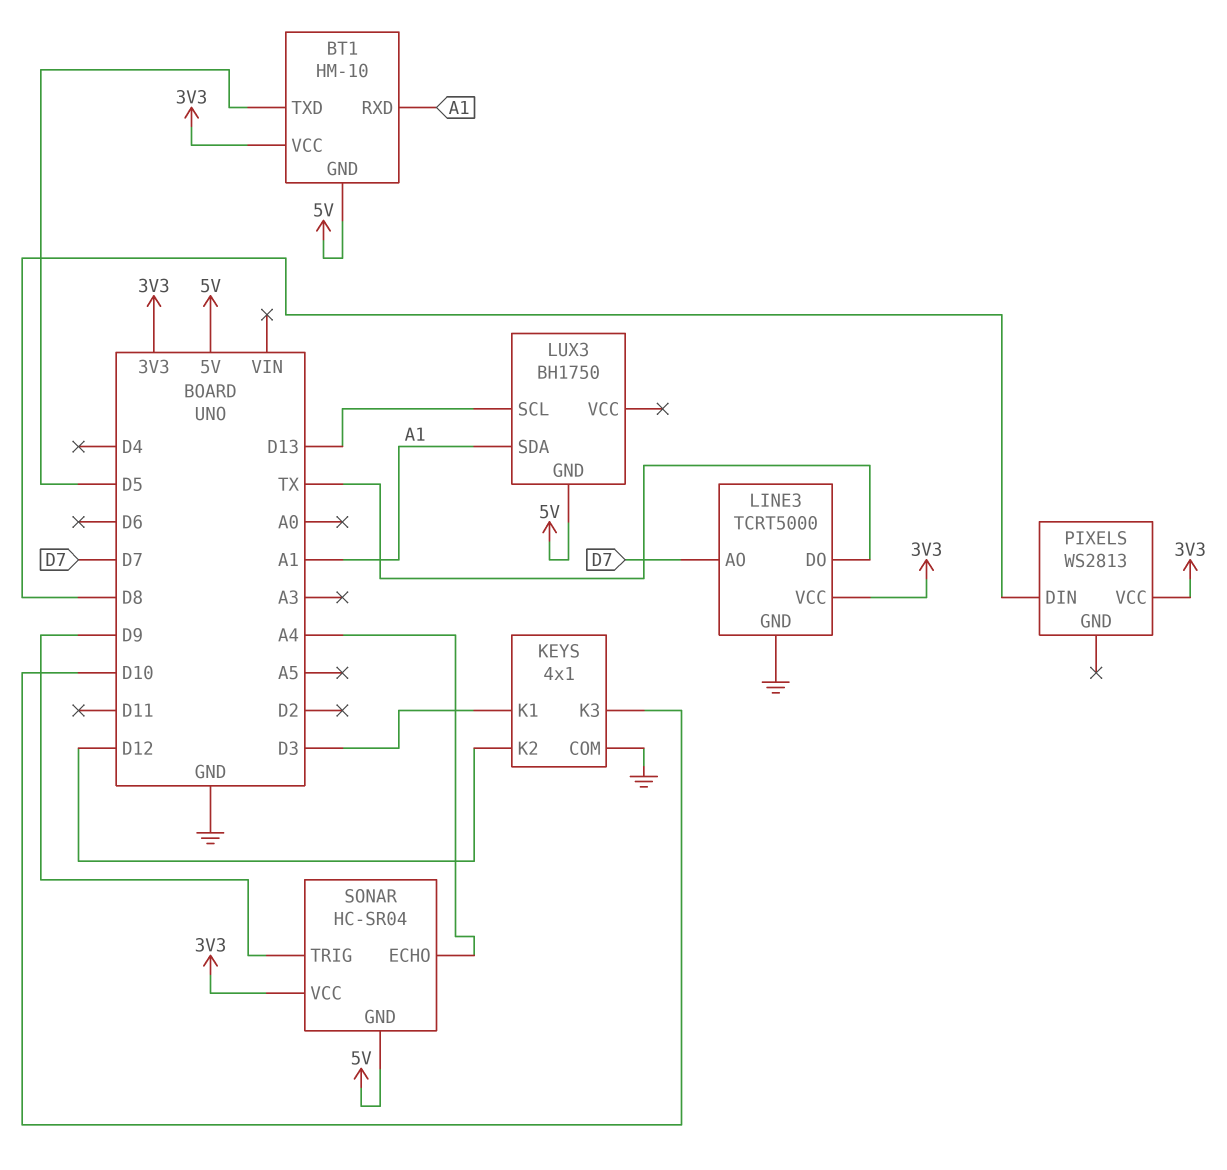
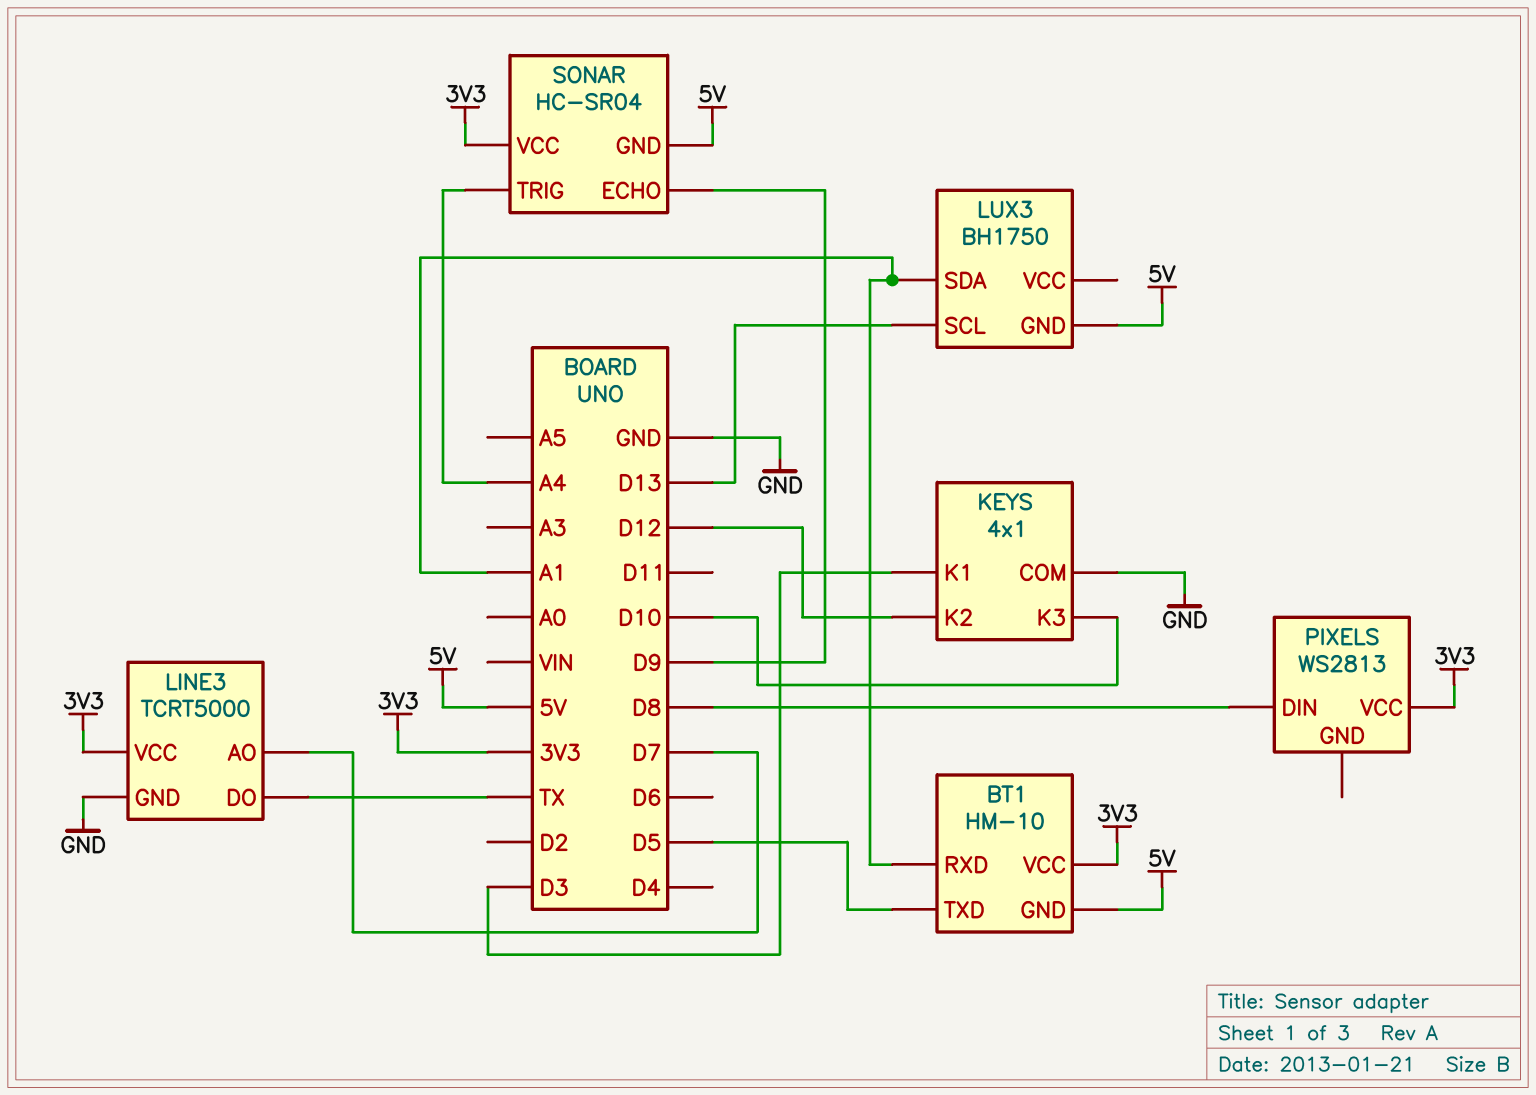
SONAR pin ECHO: A4 -> D9
SONAR pin TRIG: D9 -> A4

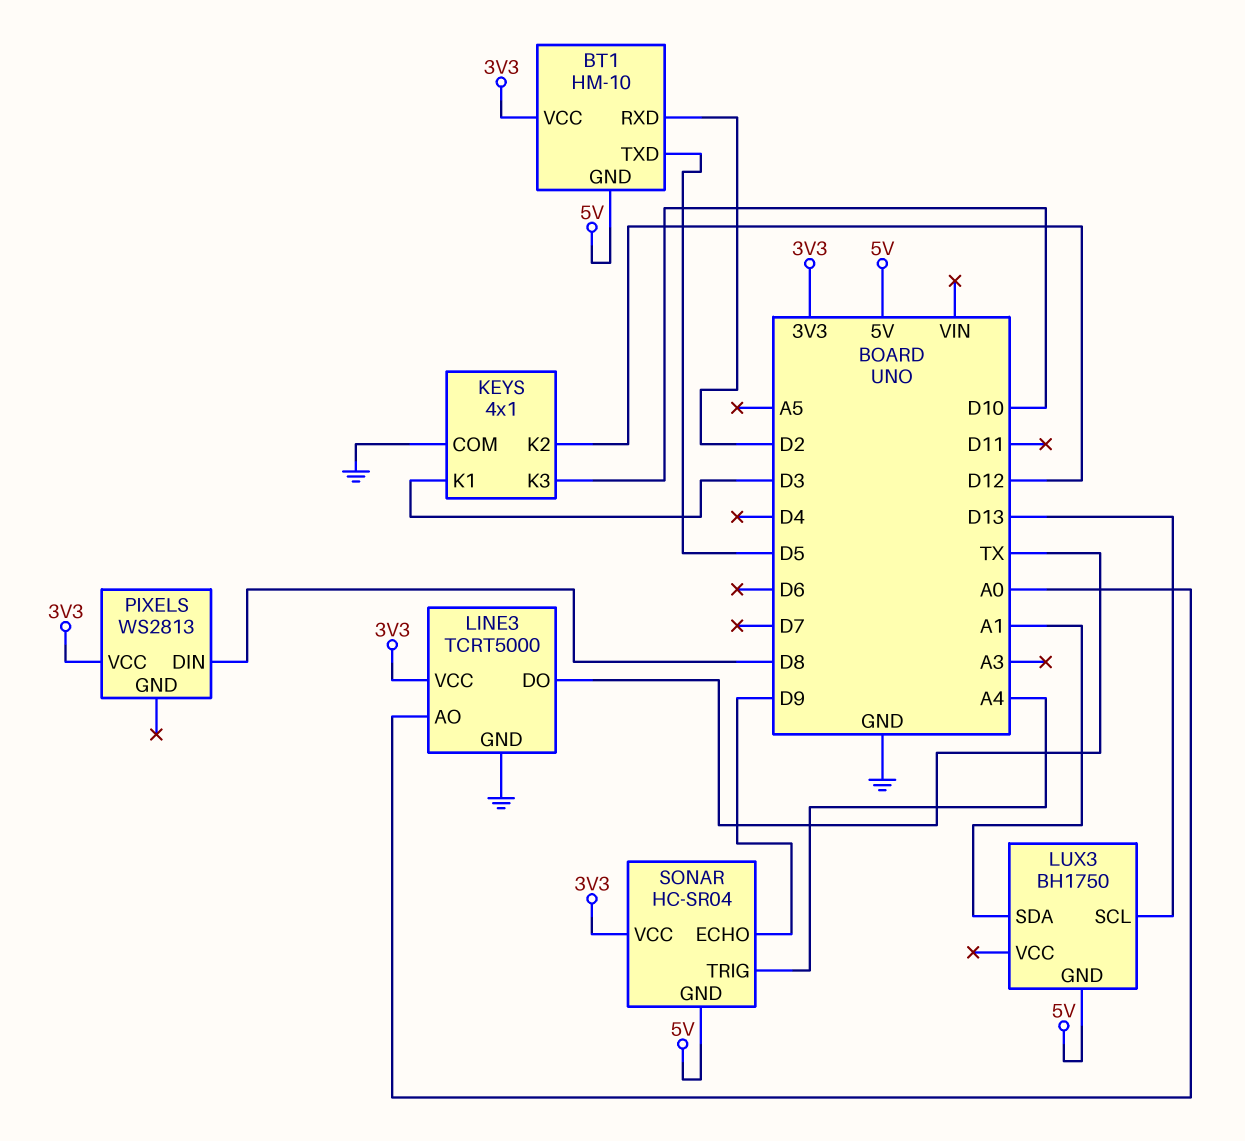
BT1 pin RXD: A1 -> D2
LINE3 pin AO: D7 -> A0

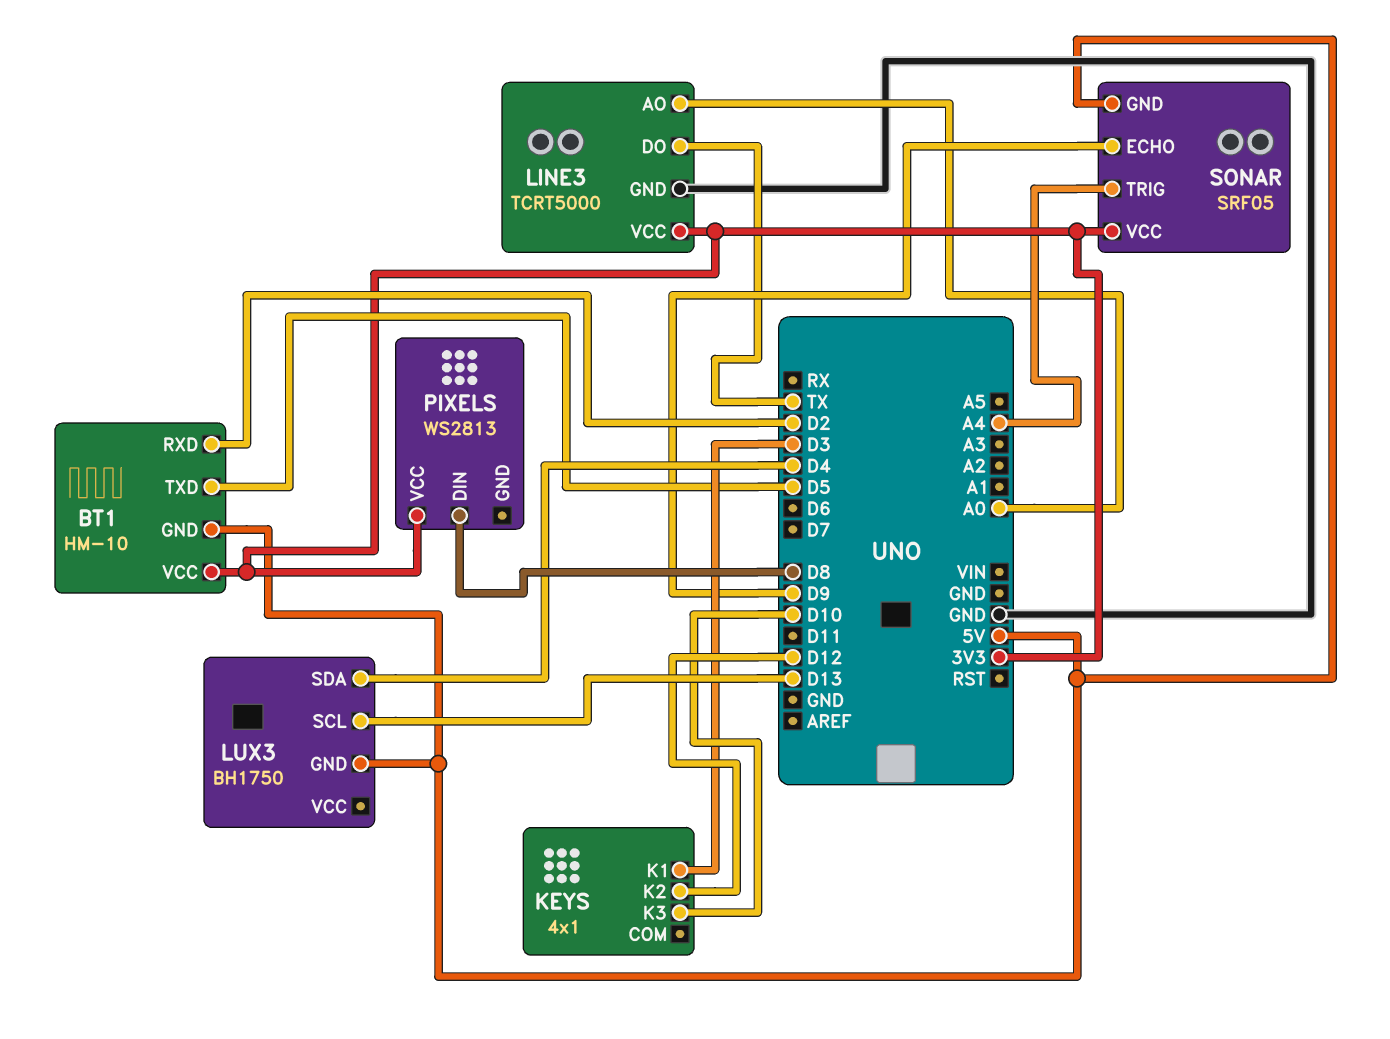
KEYS pin COM: GND -> none
LUX3 pin SDA: A1 -> D4
SONAR: HC-SR04 -> SRF05

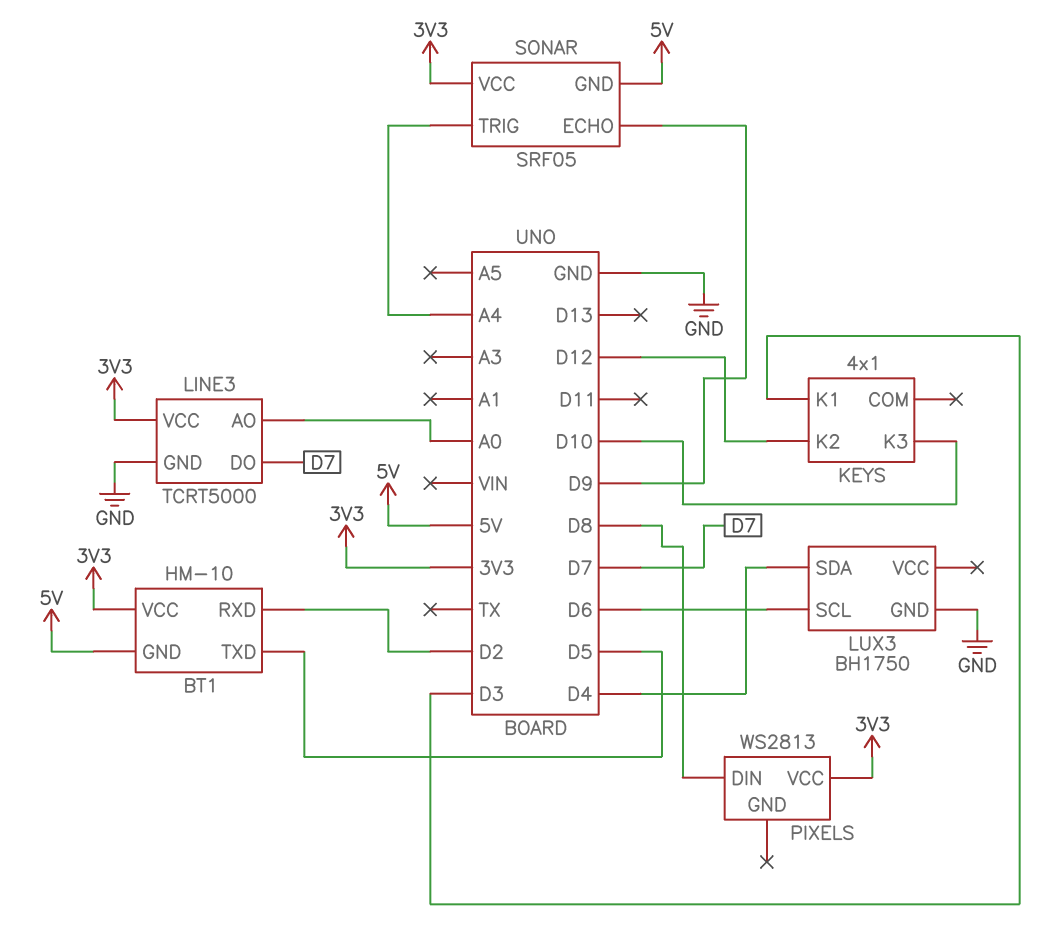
LINE3 pin DO: TX -> D7
LUX3 pin GND: 5V -> GND
LUX3 pin SCL: D13 -> D6

